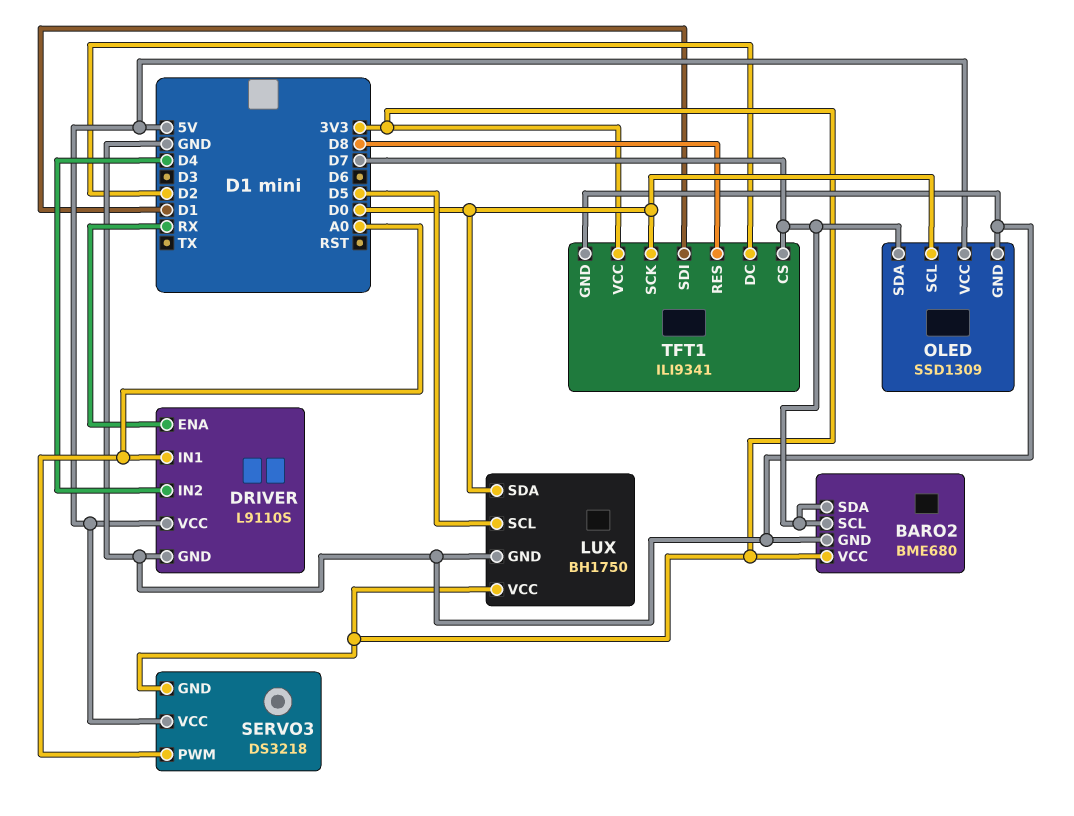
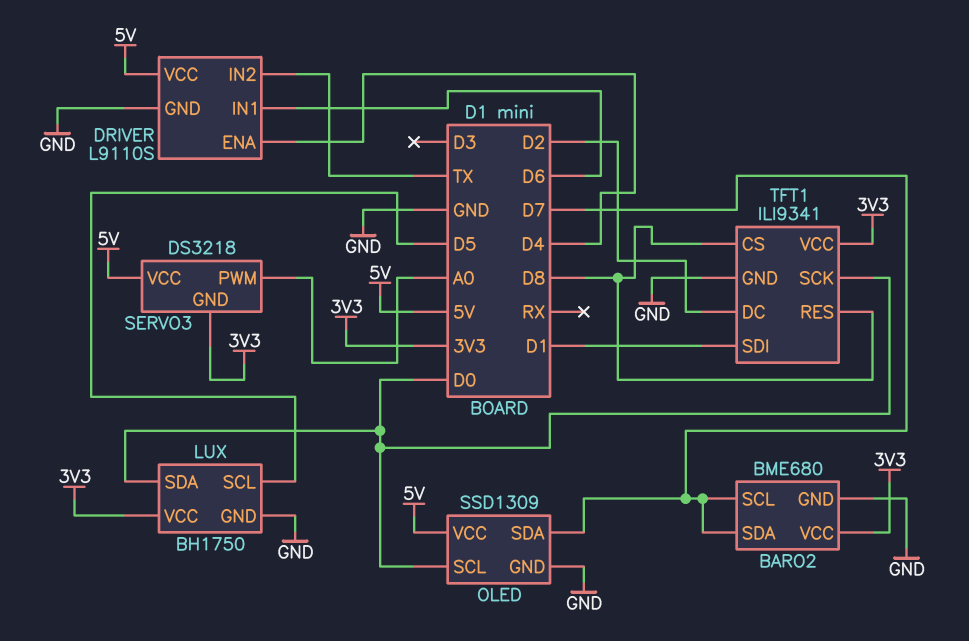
DRIVER pin ENA: RX -> D4
DRIVER pin IN1: A0 -> D6
DRIVER pin IN2: D4 -> TX
TFT1 pin CS: D7 -> D8

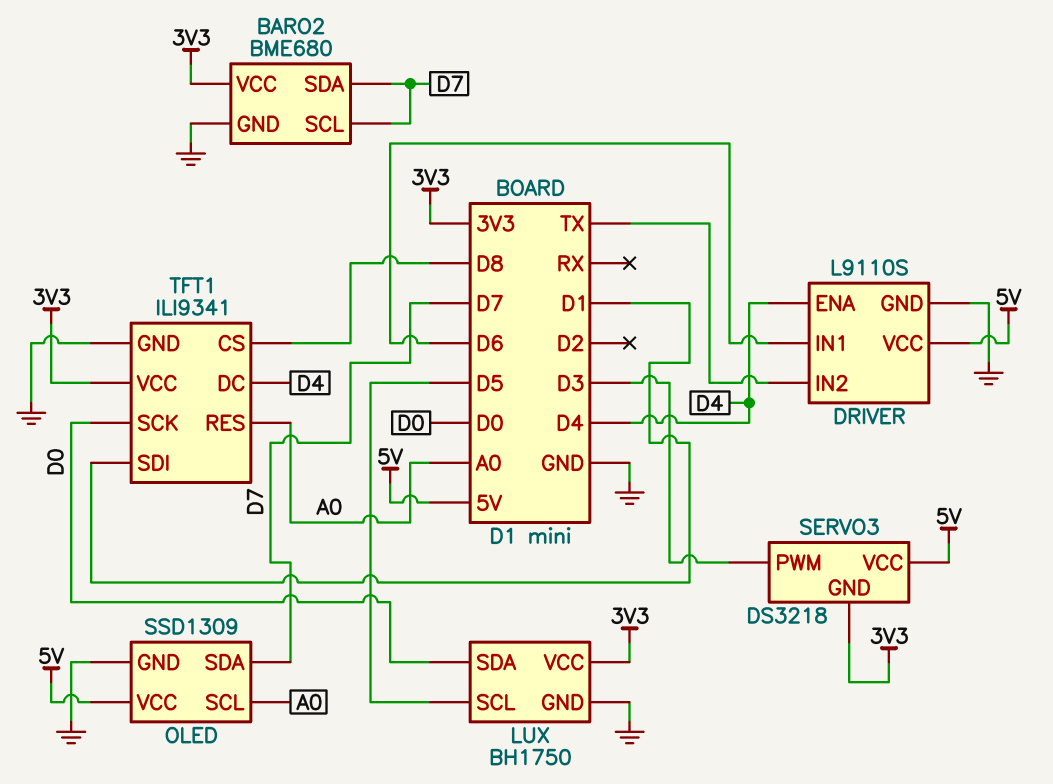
OLED pin SCL: D0 -> A0
SERVO3 pin PWM: A0 -> D3
TFT1 pin DC: D2 -> D4
TFT1 pin RES: D8 -> A0

